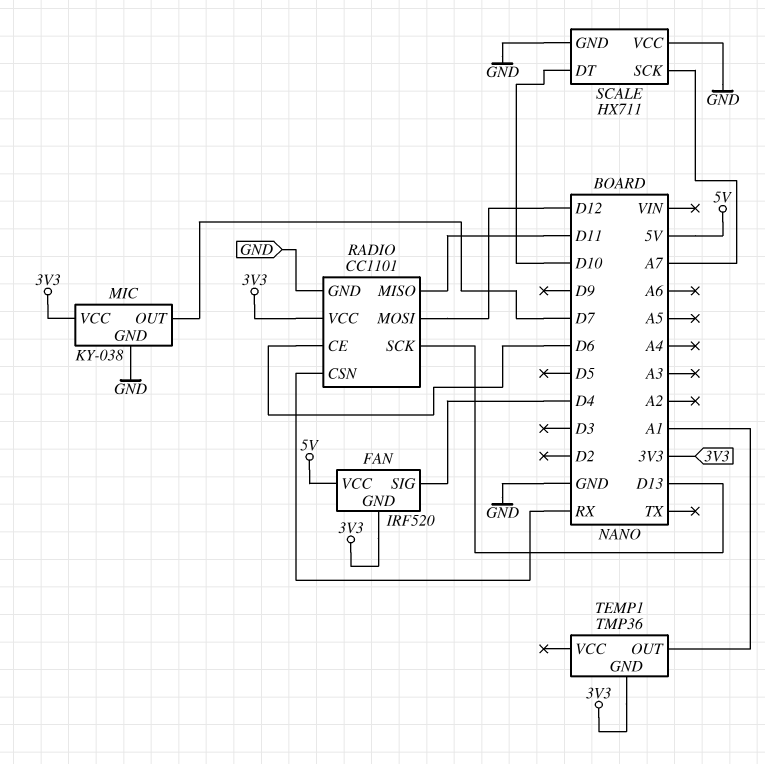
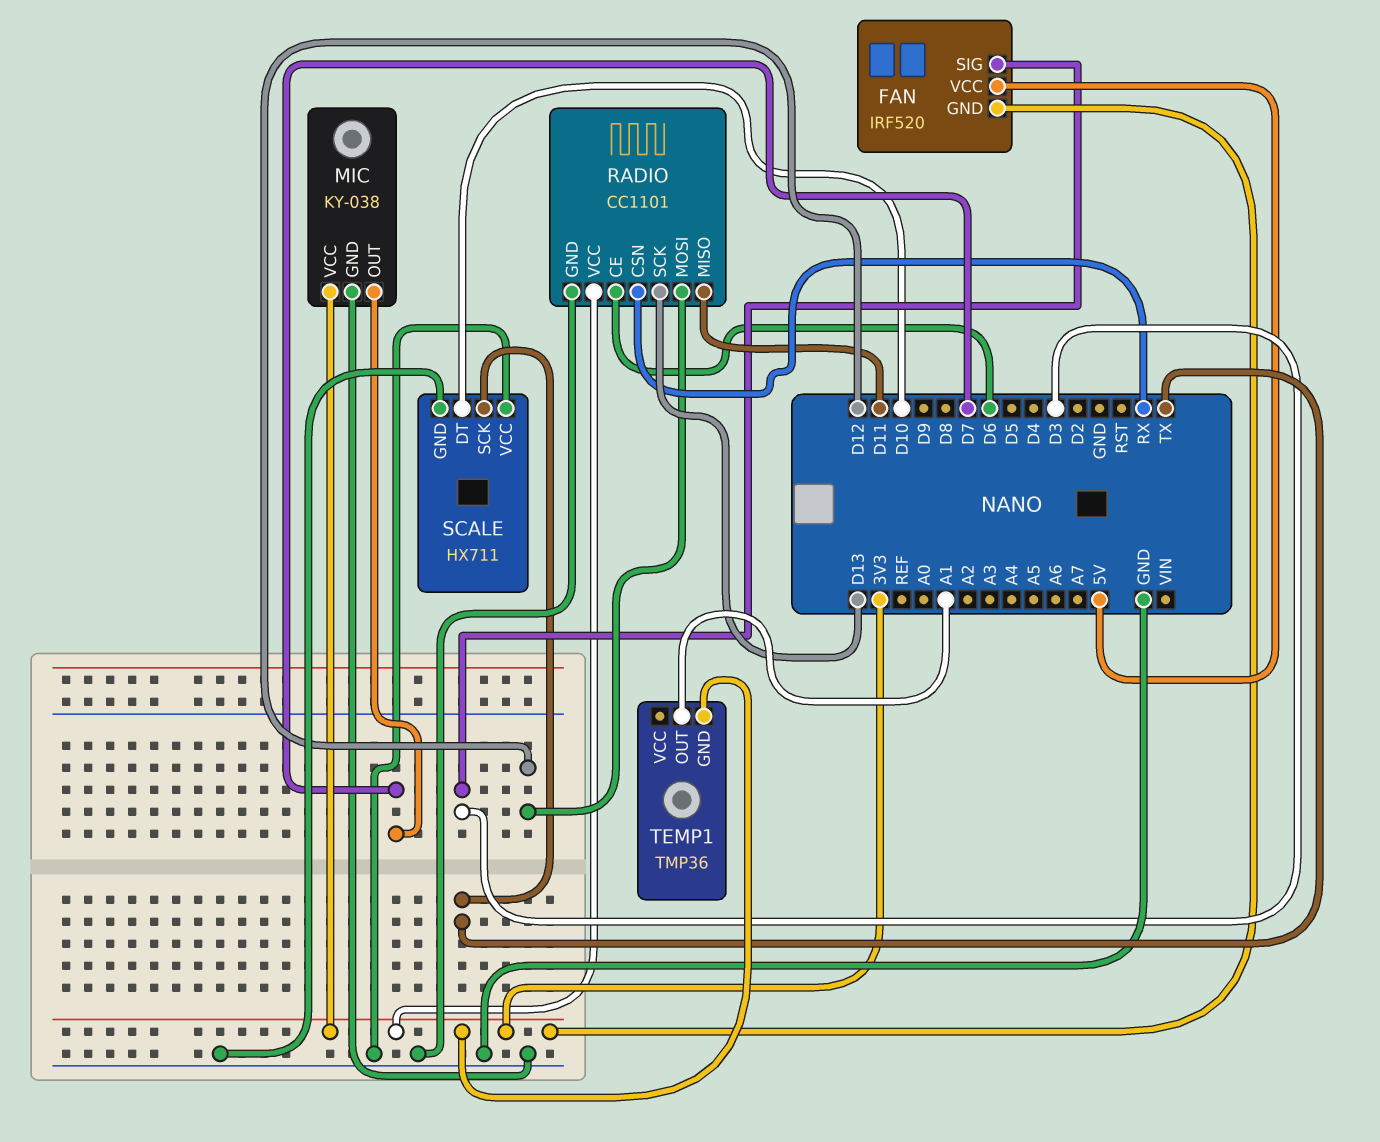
FAN pin SIG: D4 -> D3
SCALE pin SCK: A7 -> TX

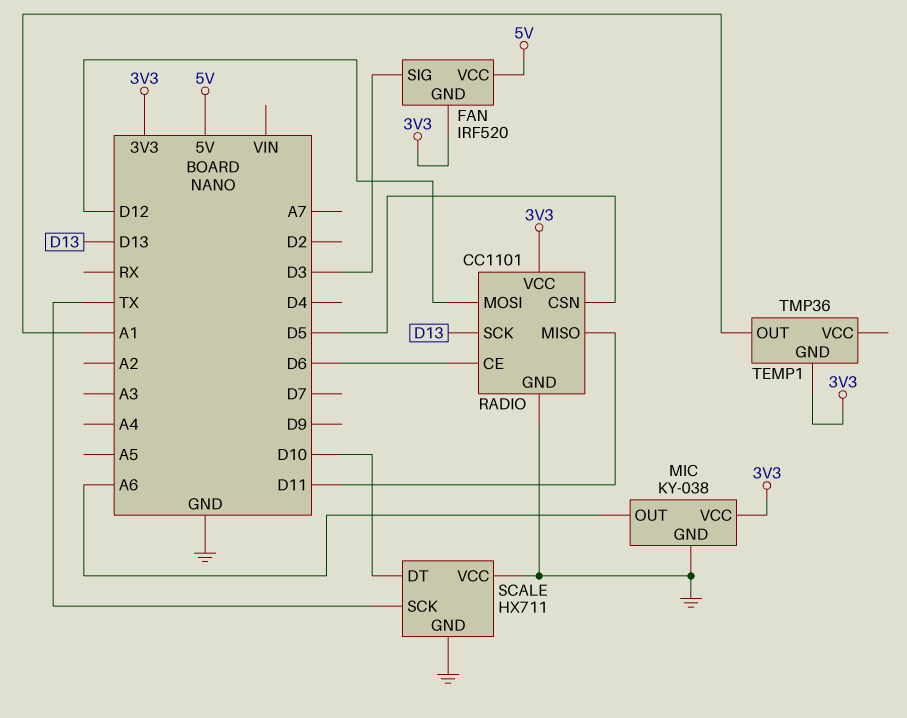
MIC pin OUT: D7 -> A6
RADIO pin CSN: RX -> D5

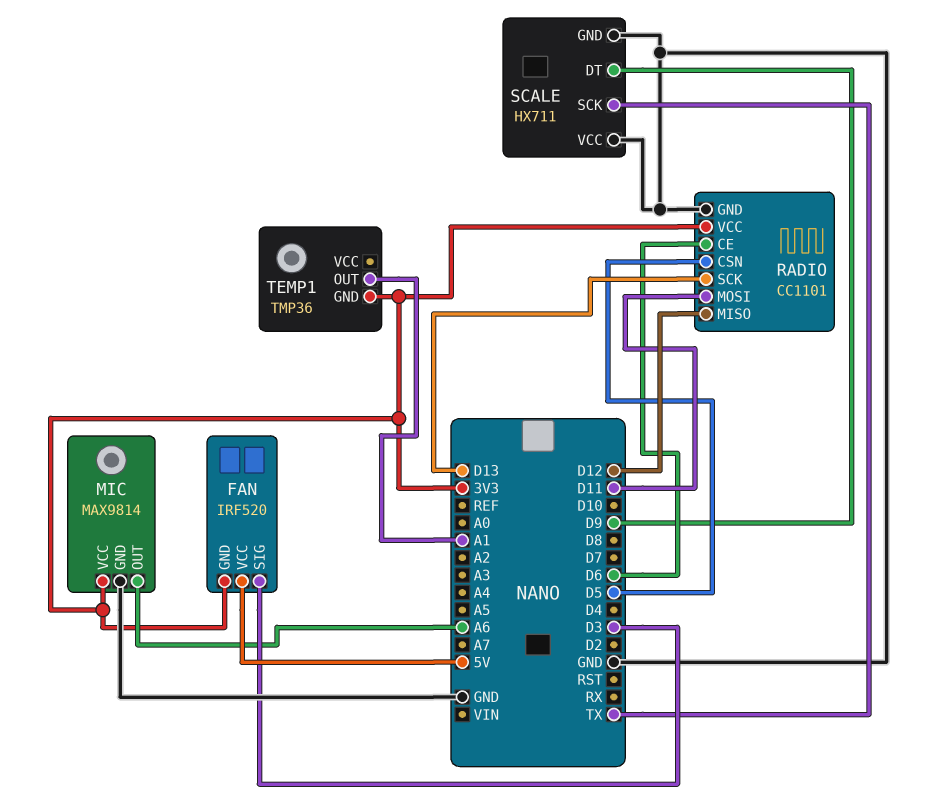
MIC: KY-038 -> MAX9814
RADIO pin MISO: D11 -> D12
RADIO pin MOSI: D12 -> D11
SCALE pin DT: D10 -> D9

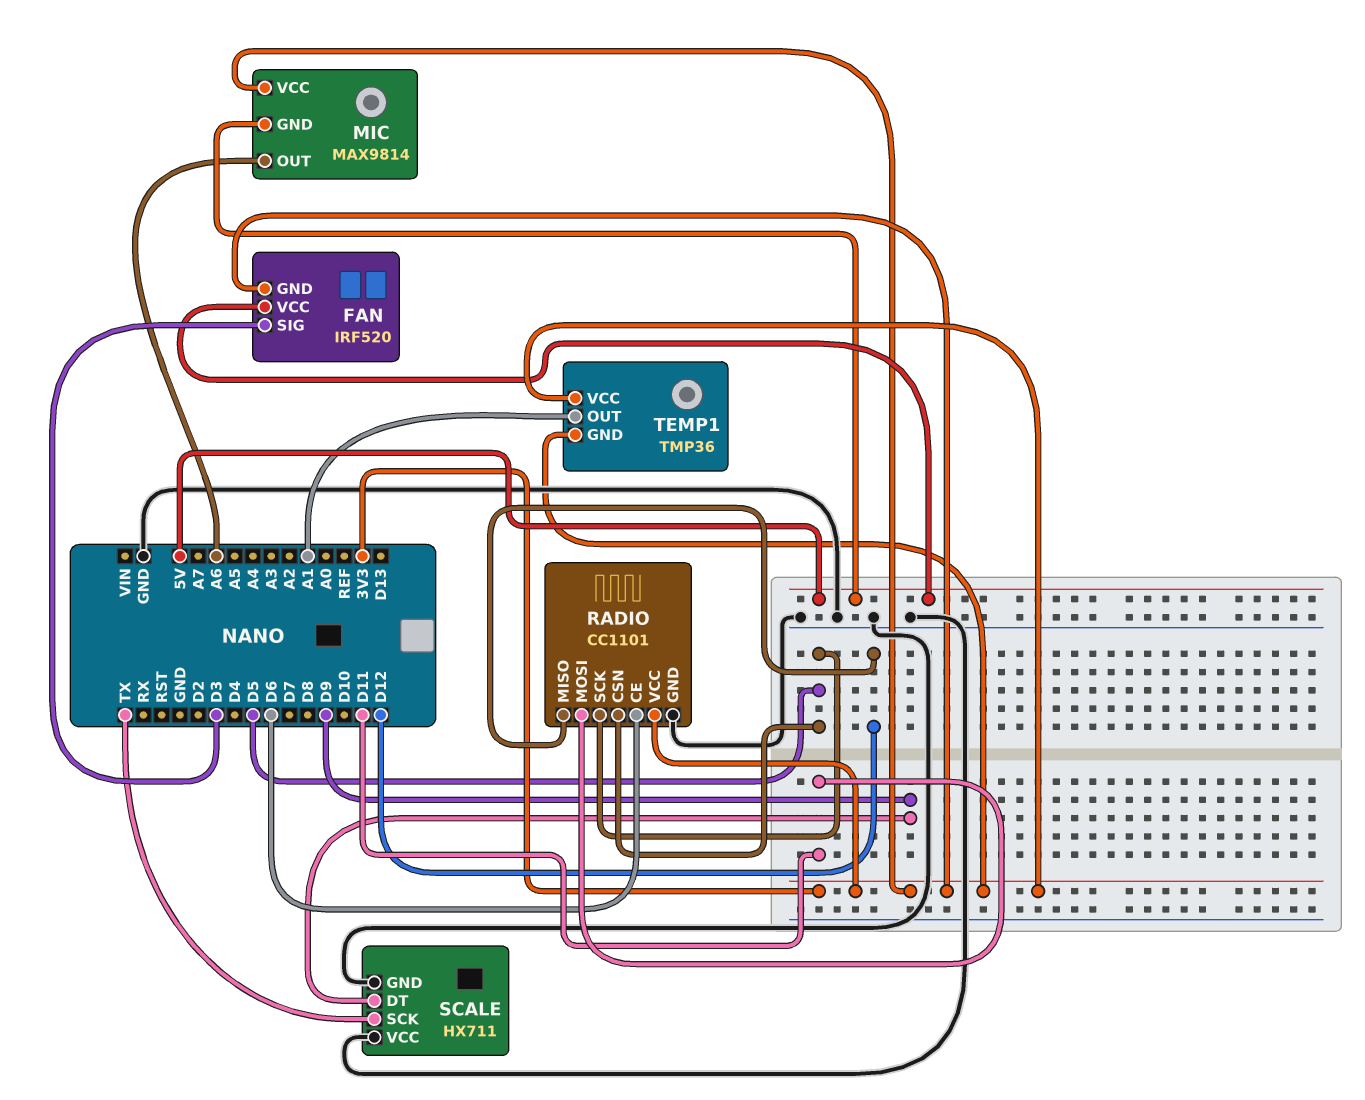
MIC pin GND: GND -> 5V
RADIO pin SCK: D13 -> D5
TEMP1 pin VCC: none -> 3V3

